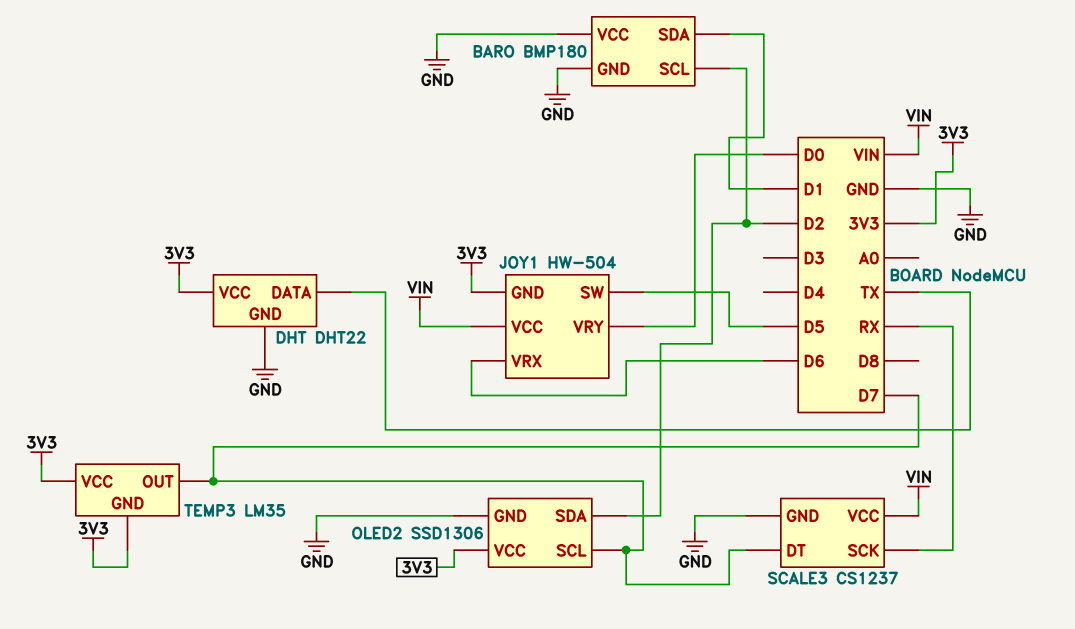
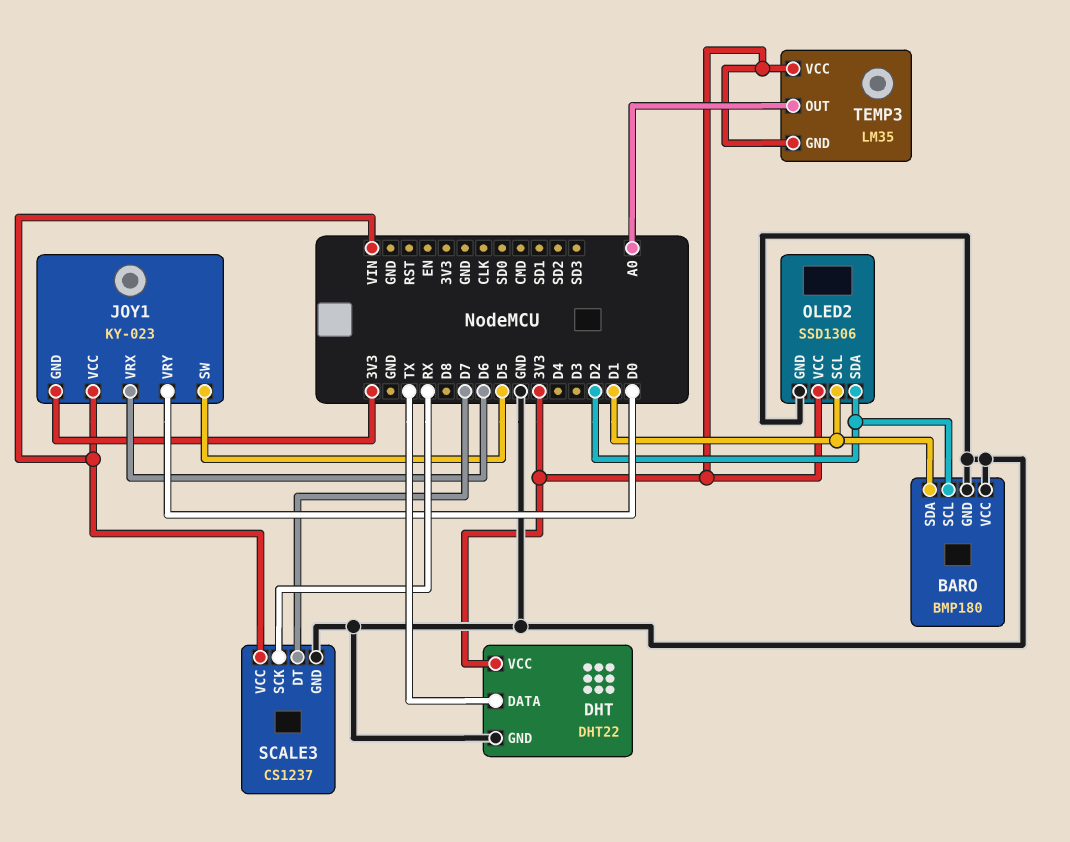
JOY1: HW-504 -> KY-023
OLED2 pin SCL: D7 -> D1
TEMP3 pin OUT: D7 -> A0

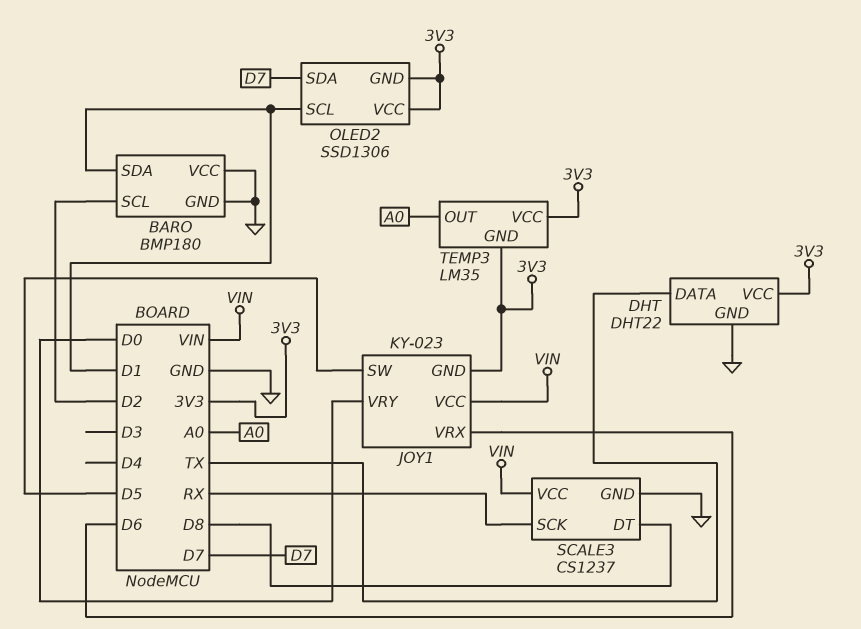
OLED2 pin GND: GND -> 3V3
OLED2 pin SDA: D2 -> D7
SCALE3 pin DT: D7 -> D8

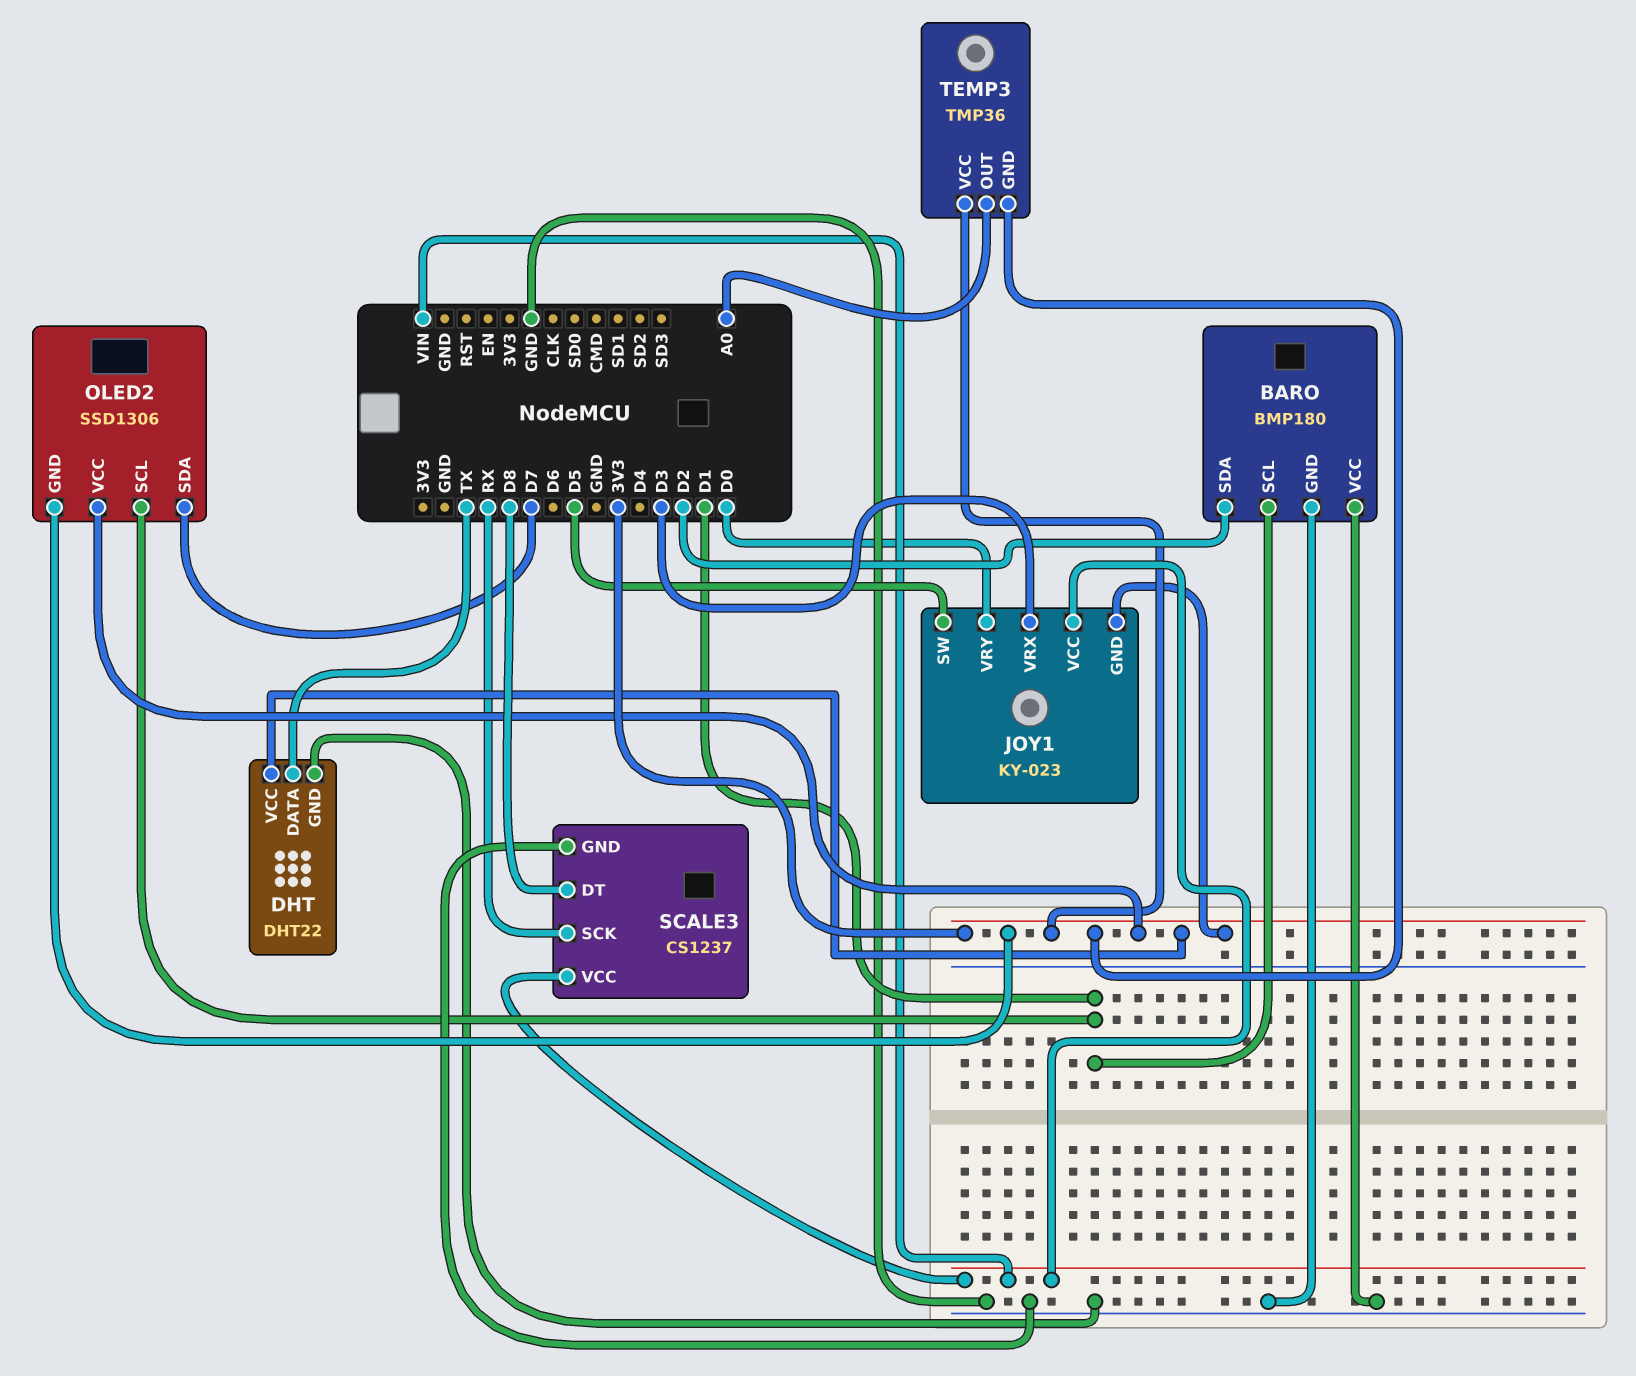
BARO pin SCL: D2 -> D1
BARO pin SDA: D1 -> D2
JOY1 pin VRX: D6 -> D3
TEMP3: LM35 -> TMP36

